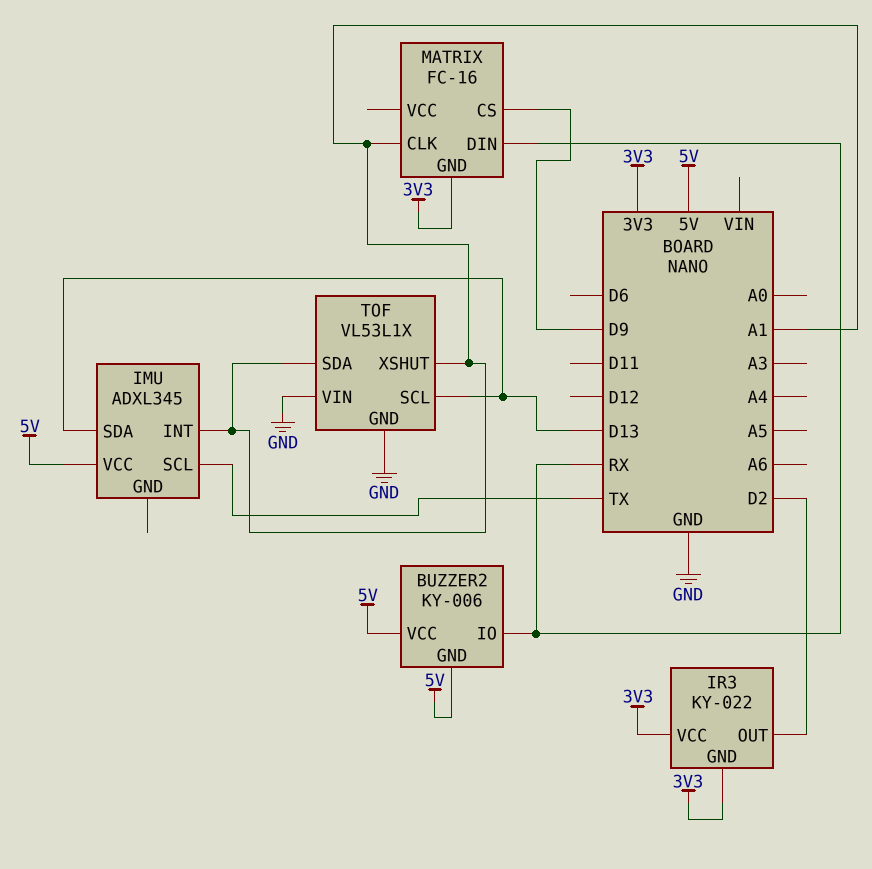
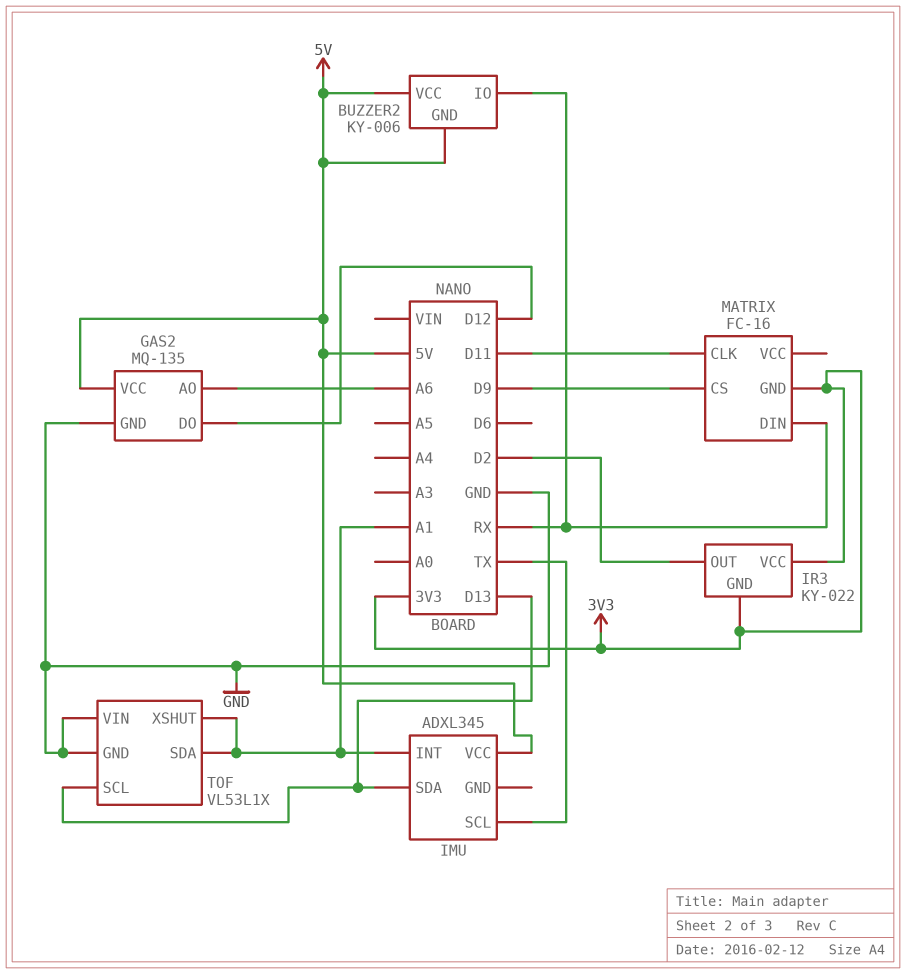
GAS2: none -> MQ-135
GAS2 pin AO: none -> A6
GAS2 pin DO: none -> D12
GAS2 pin GND: none -> GND
GAS2 pin VCC: none -> 5V
MATRIX pin CLK: A1 -> D11

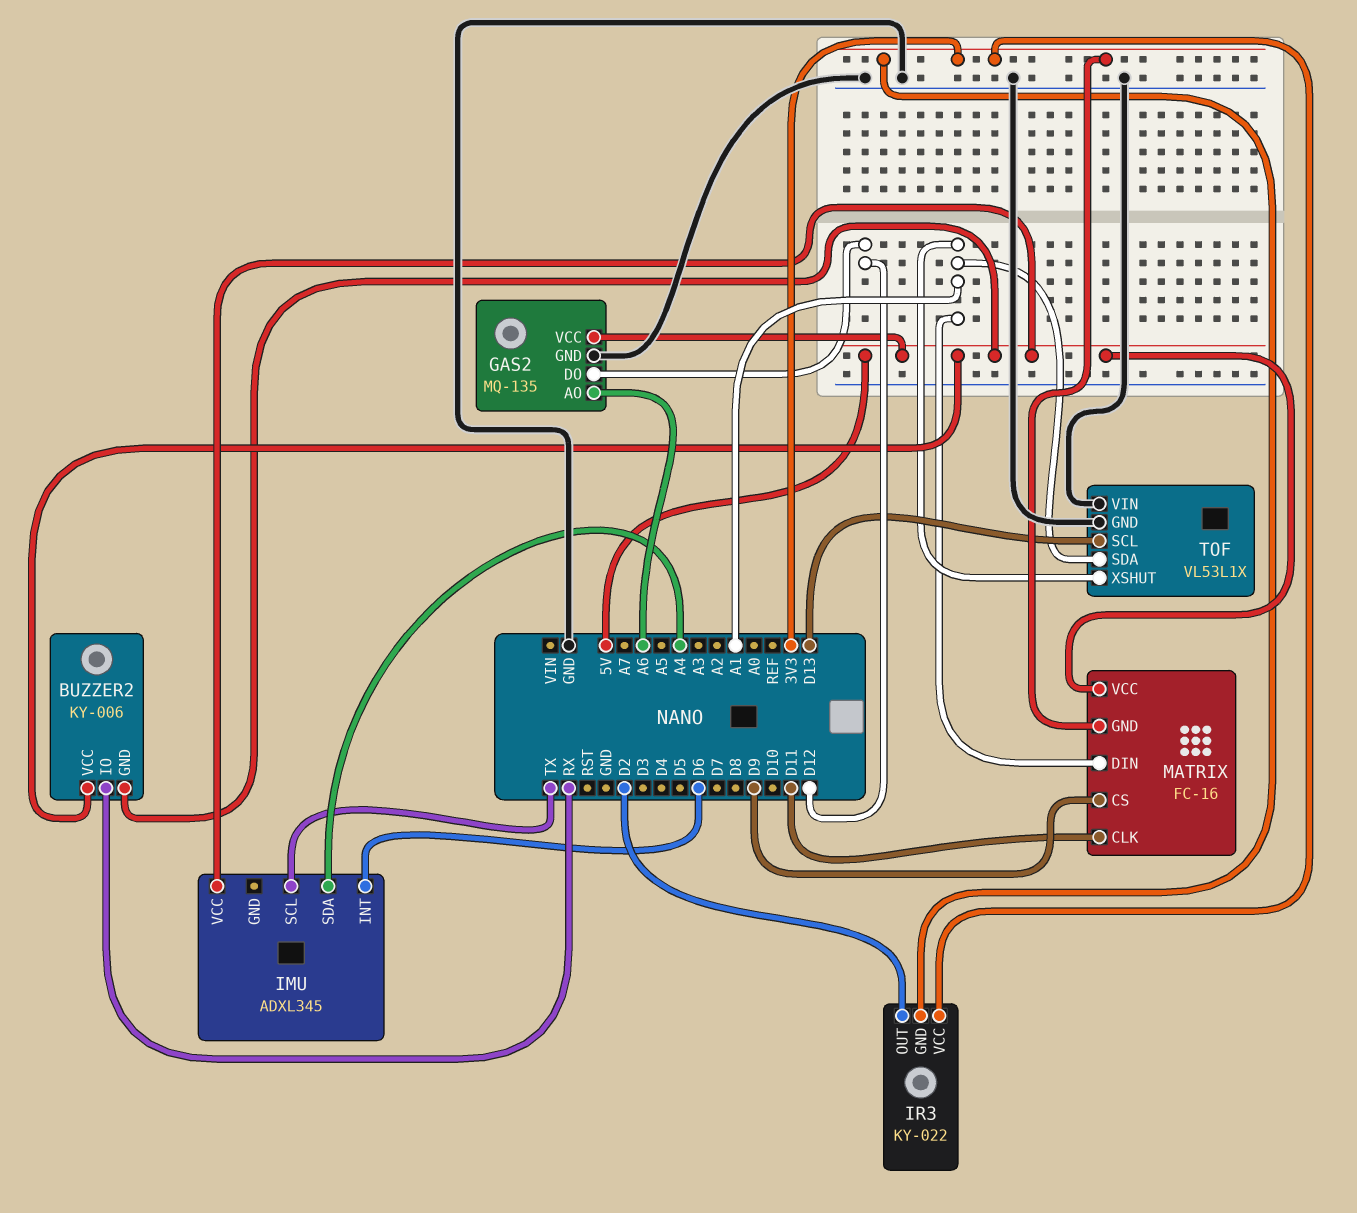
IMU pin INT: A1 -> D6
IMU pin SDA: D13 -> A4
MATRIX pin DIN: RX -> A1
MATRIX pin VCC: none -> 5V

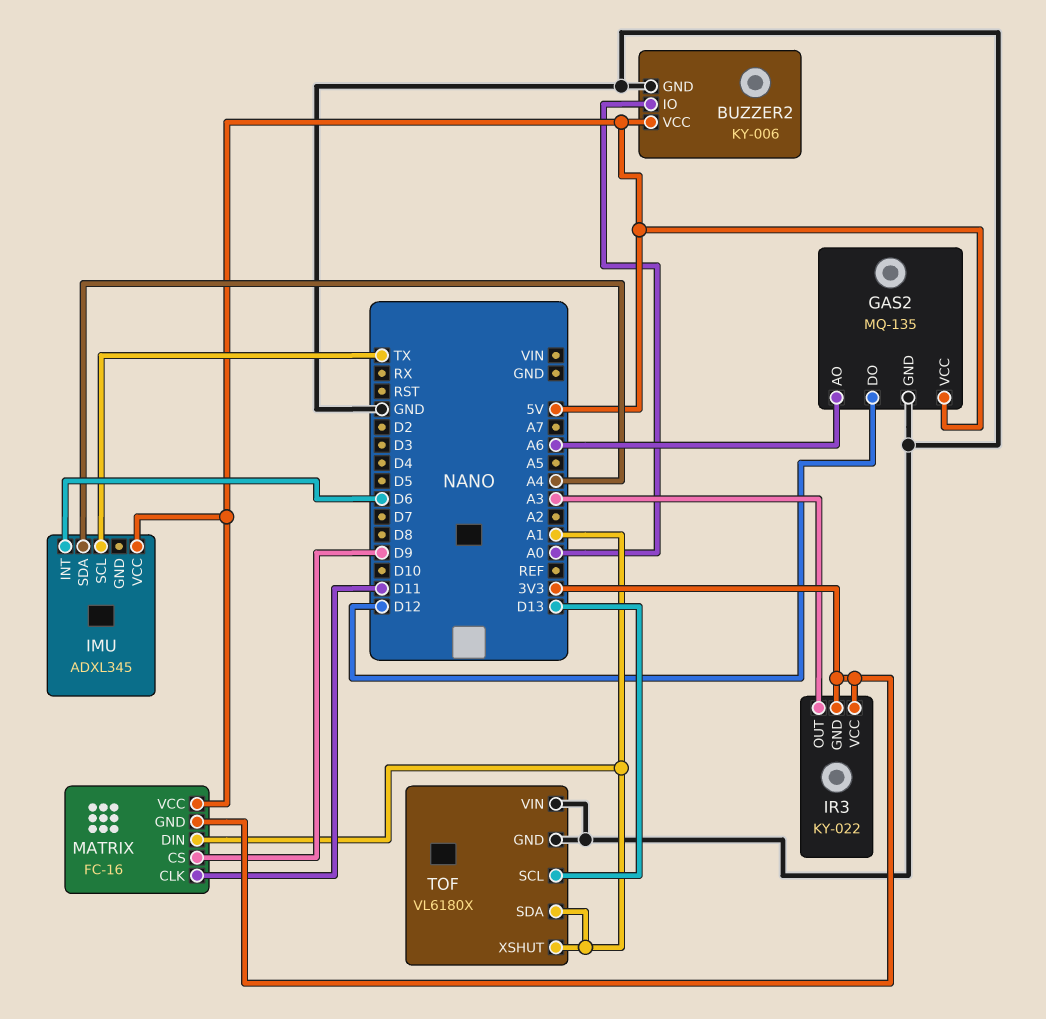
BUZZER2 pin GND: 5V -> GND
BUZZER2 pin IO: RX -> A0
IR3 pin OUT: D2 -> A3
TOF: VL53L1X -> VL6180X

